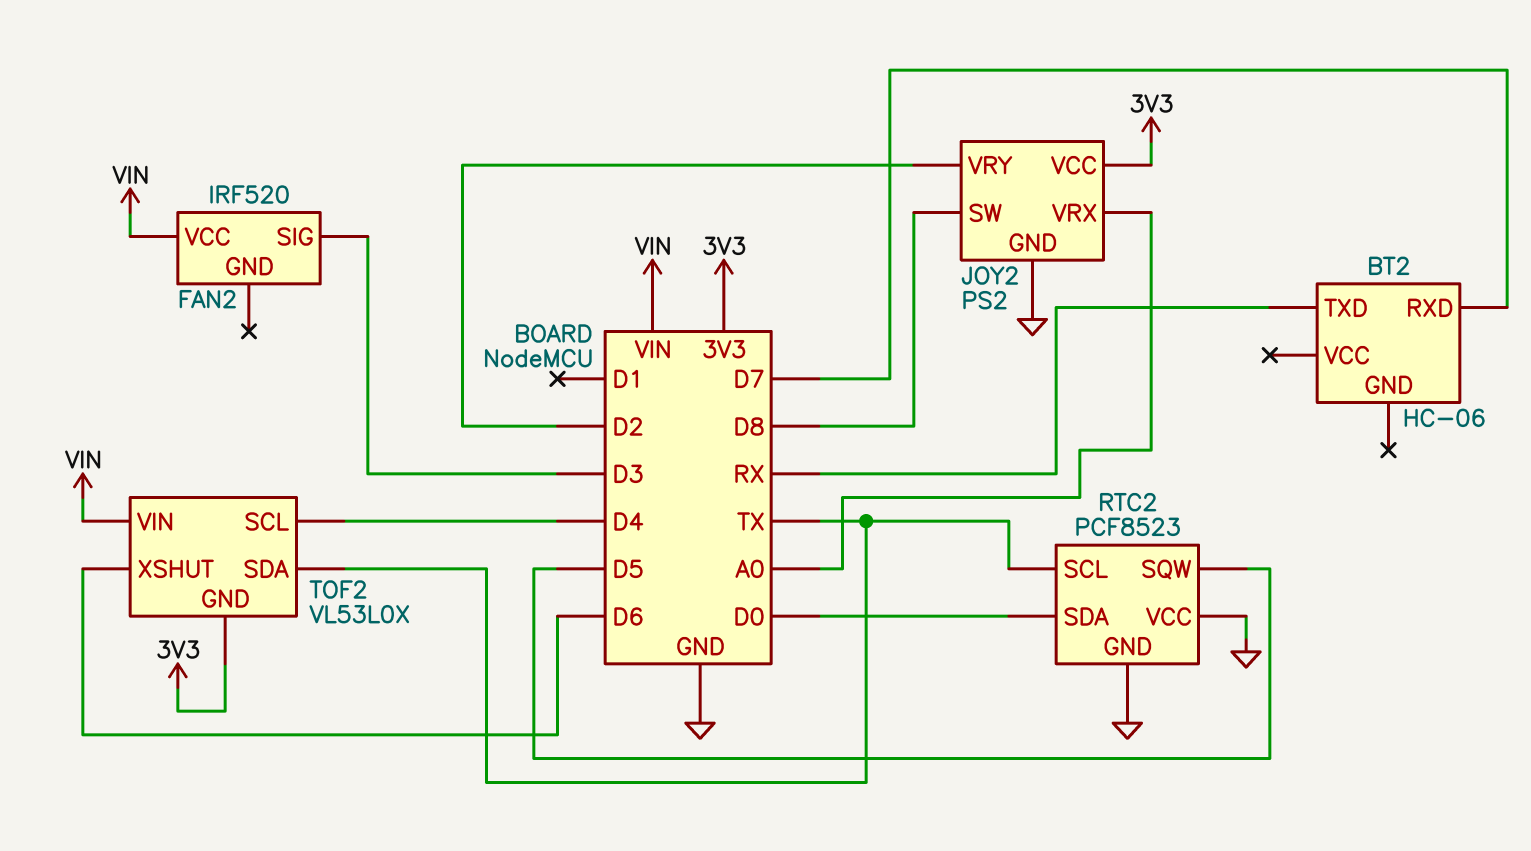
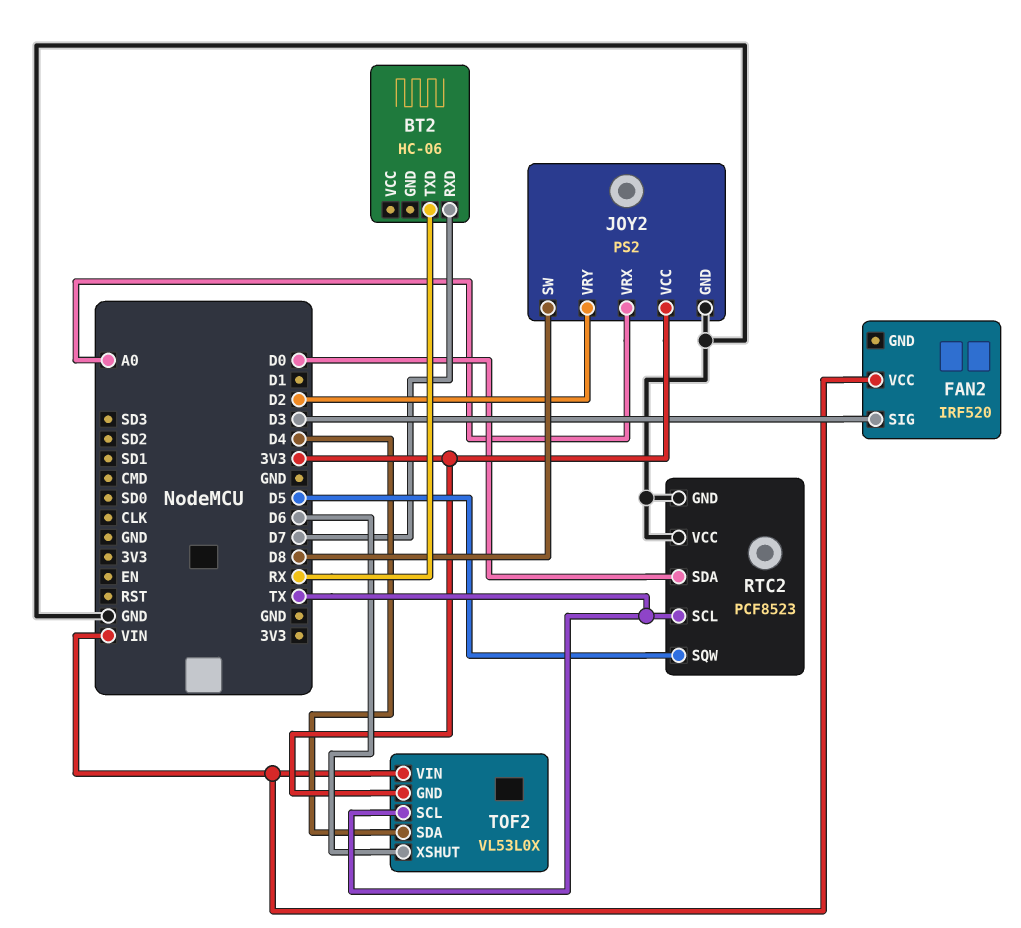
TOF2 pin SCL: D4 -> TX
TOF2 pin SDA: TX -> D4

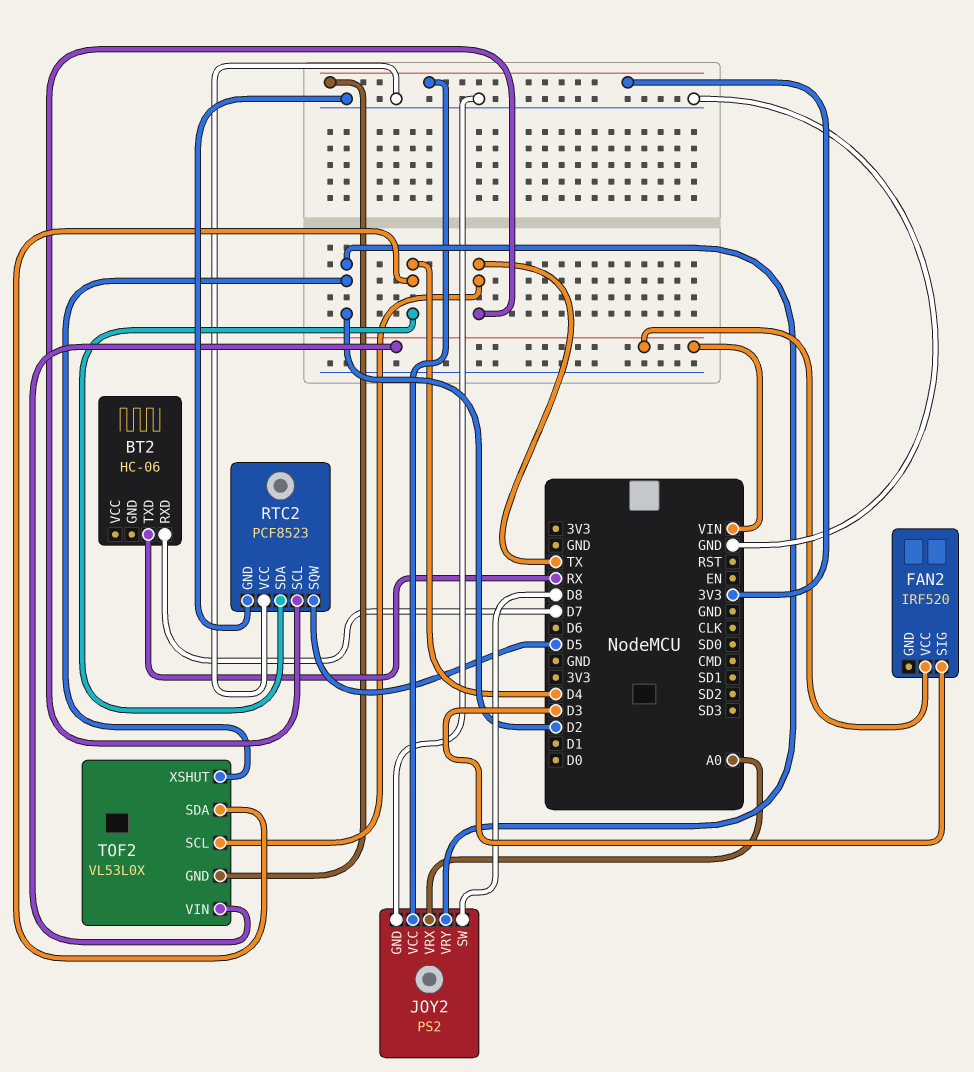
RTC2 pin SDA: D0 -> D4
TOF2 pin XSHUT: D6 -> D2

